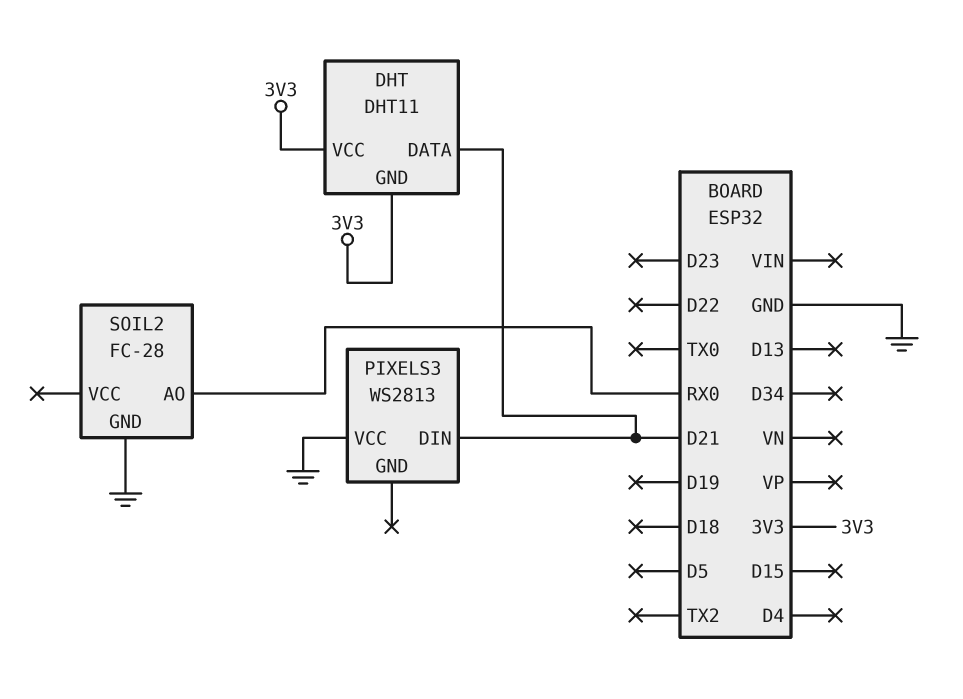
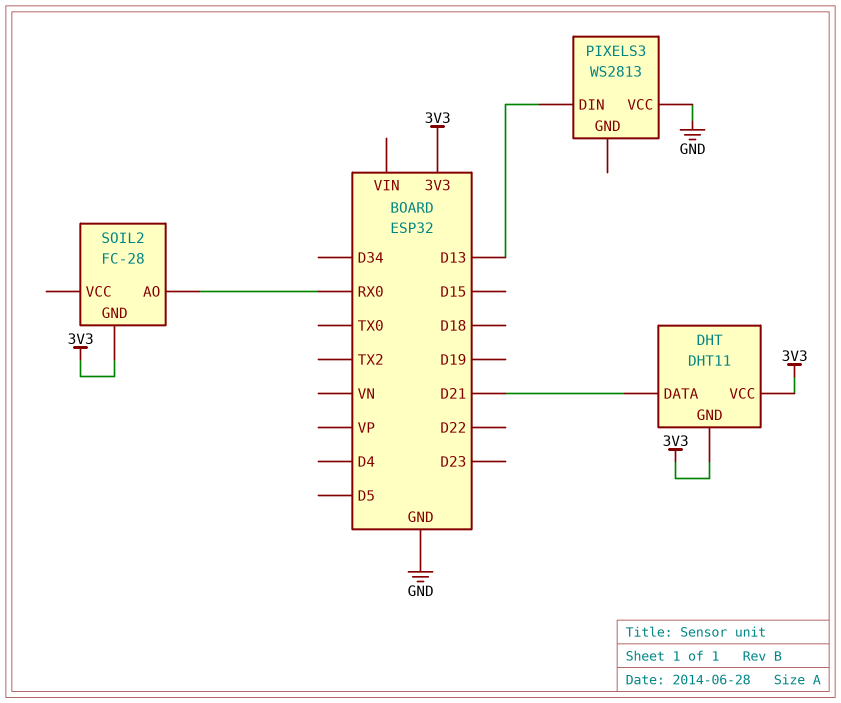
PIXELS3 pin DIN: D21 -> D13
SOIL2 pin GND: GND -> 3V3

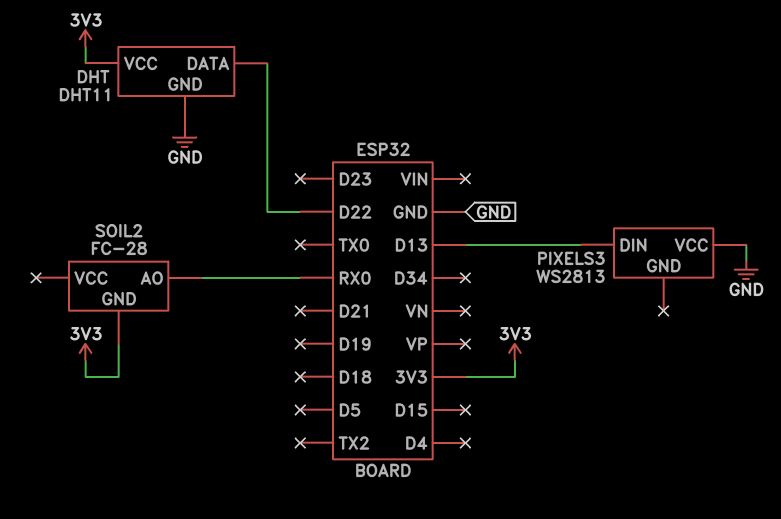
DHT pin DATA: D21 -> D22
DHT pin GND: 3V3 -> GND

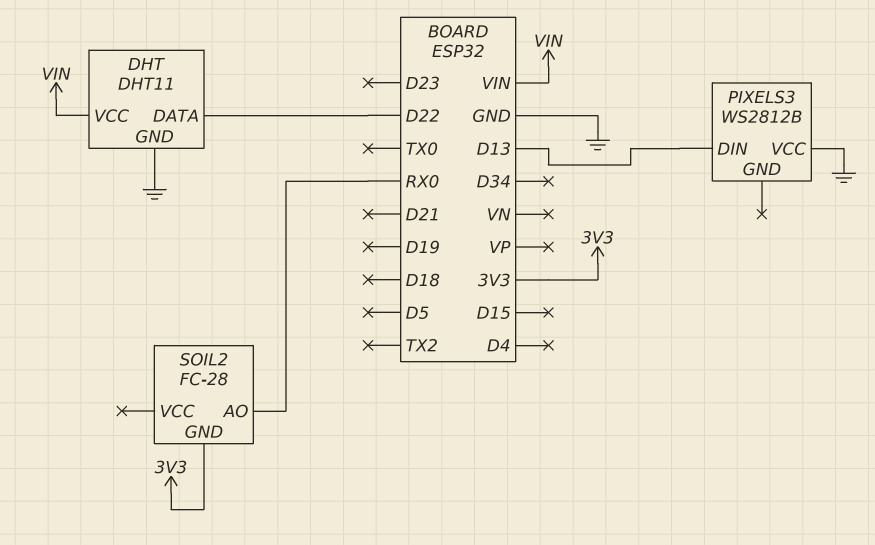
DHT pin VCC: 3V3 -> VIN
PIXELS3: WS2813 -> WS2812B

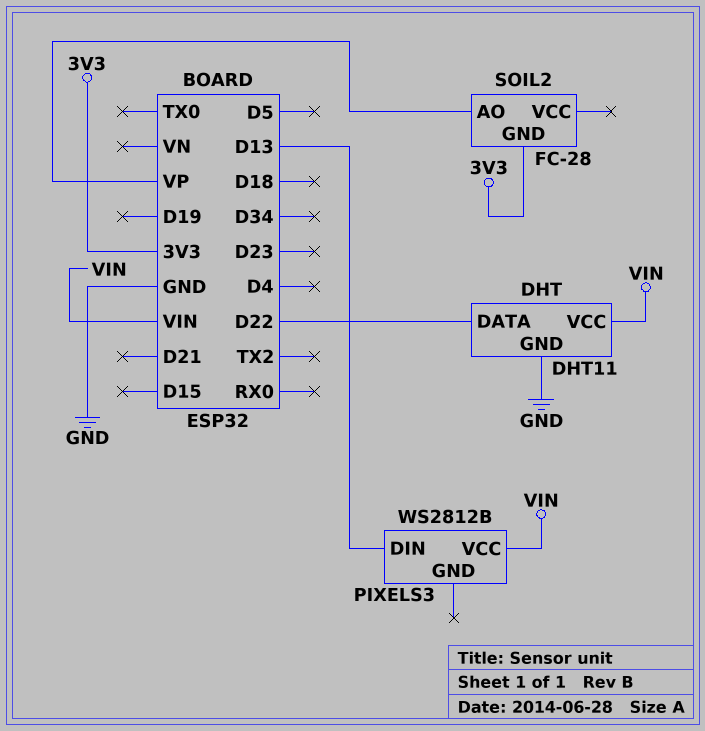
PIXELS3 pin VCC: GND -> VIN
SOIL2 pin AO: RX0 -> VP

